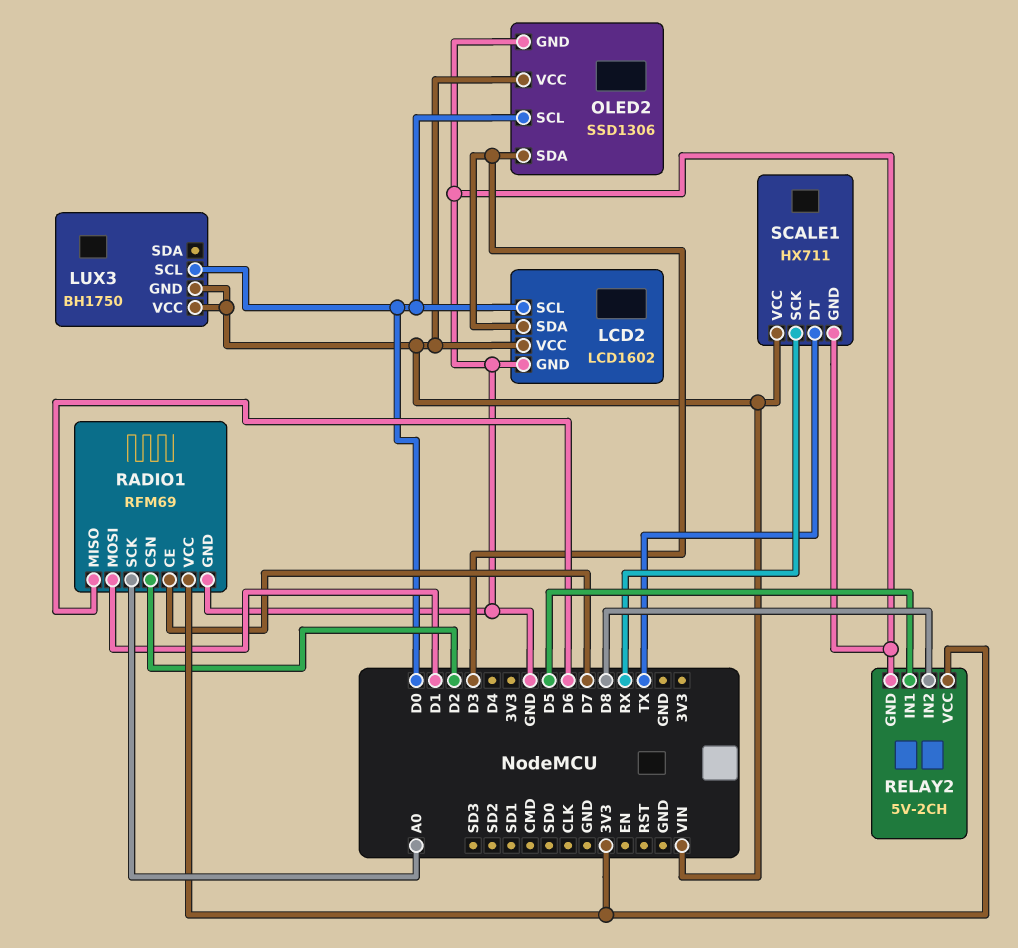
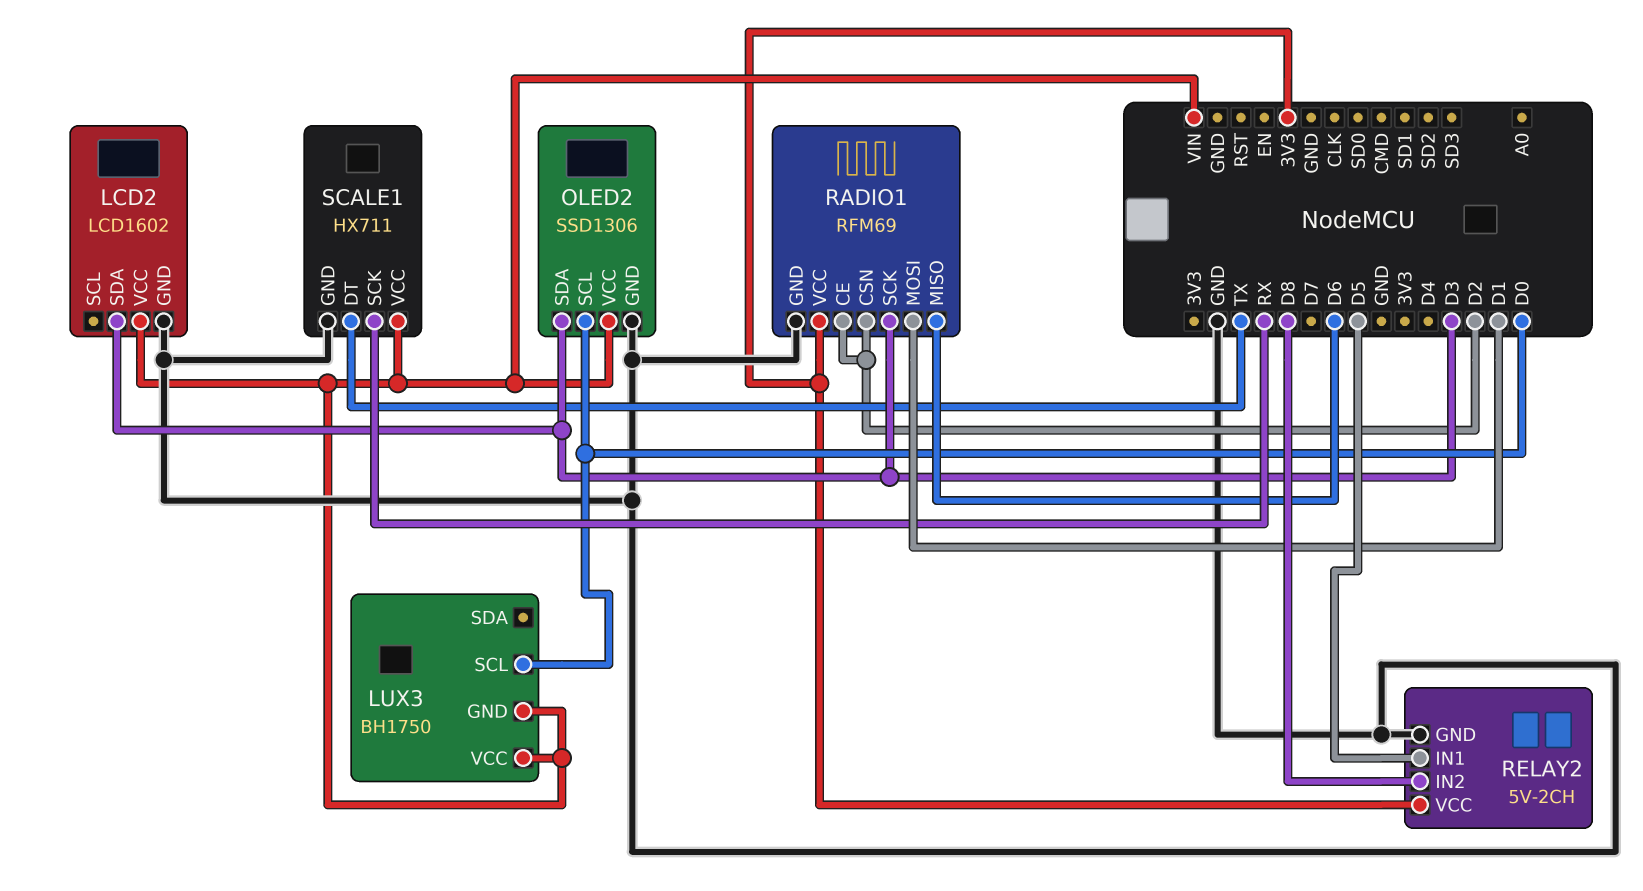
LCD2 pin SCL: D0 -> none
RADIO1 pin CE: D7 -> D2
RADIO1 pin SCK: A0 -> D3

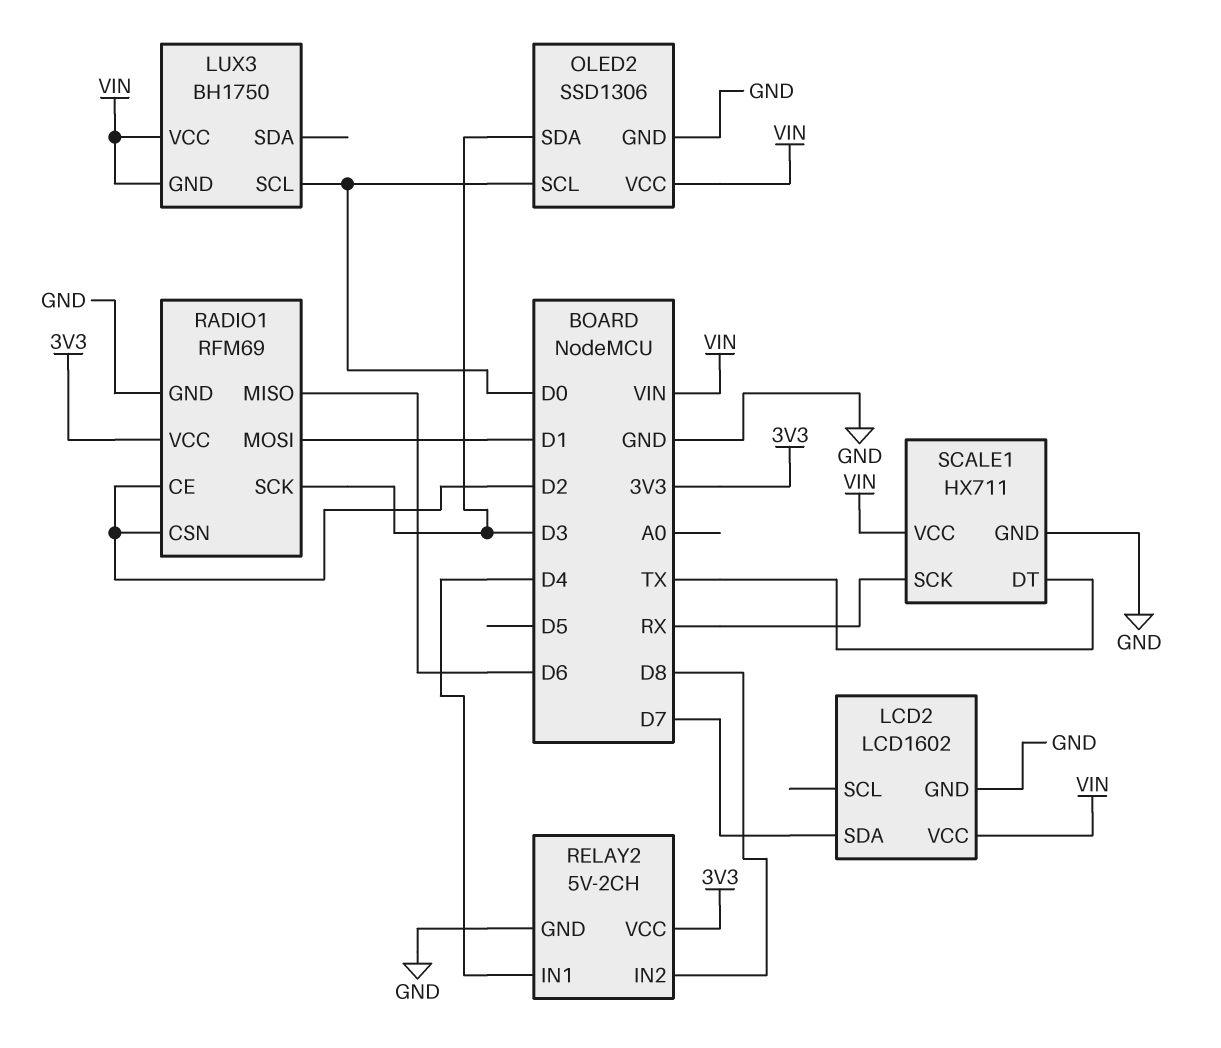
LCD2 pin SDA: D3 -> D7
RELAY2 pin IN1: D5 -> D4

